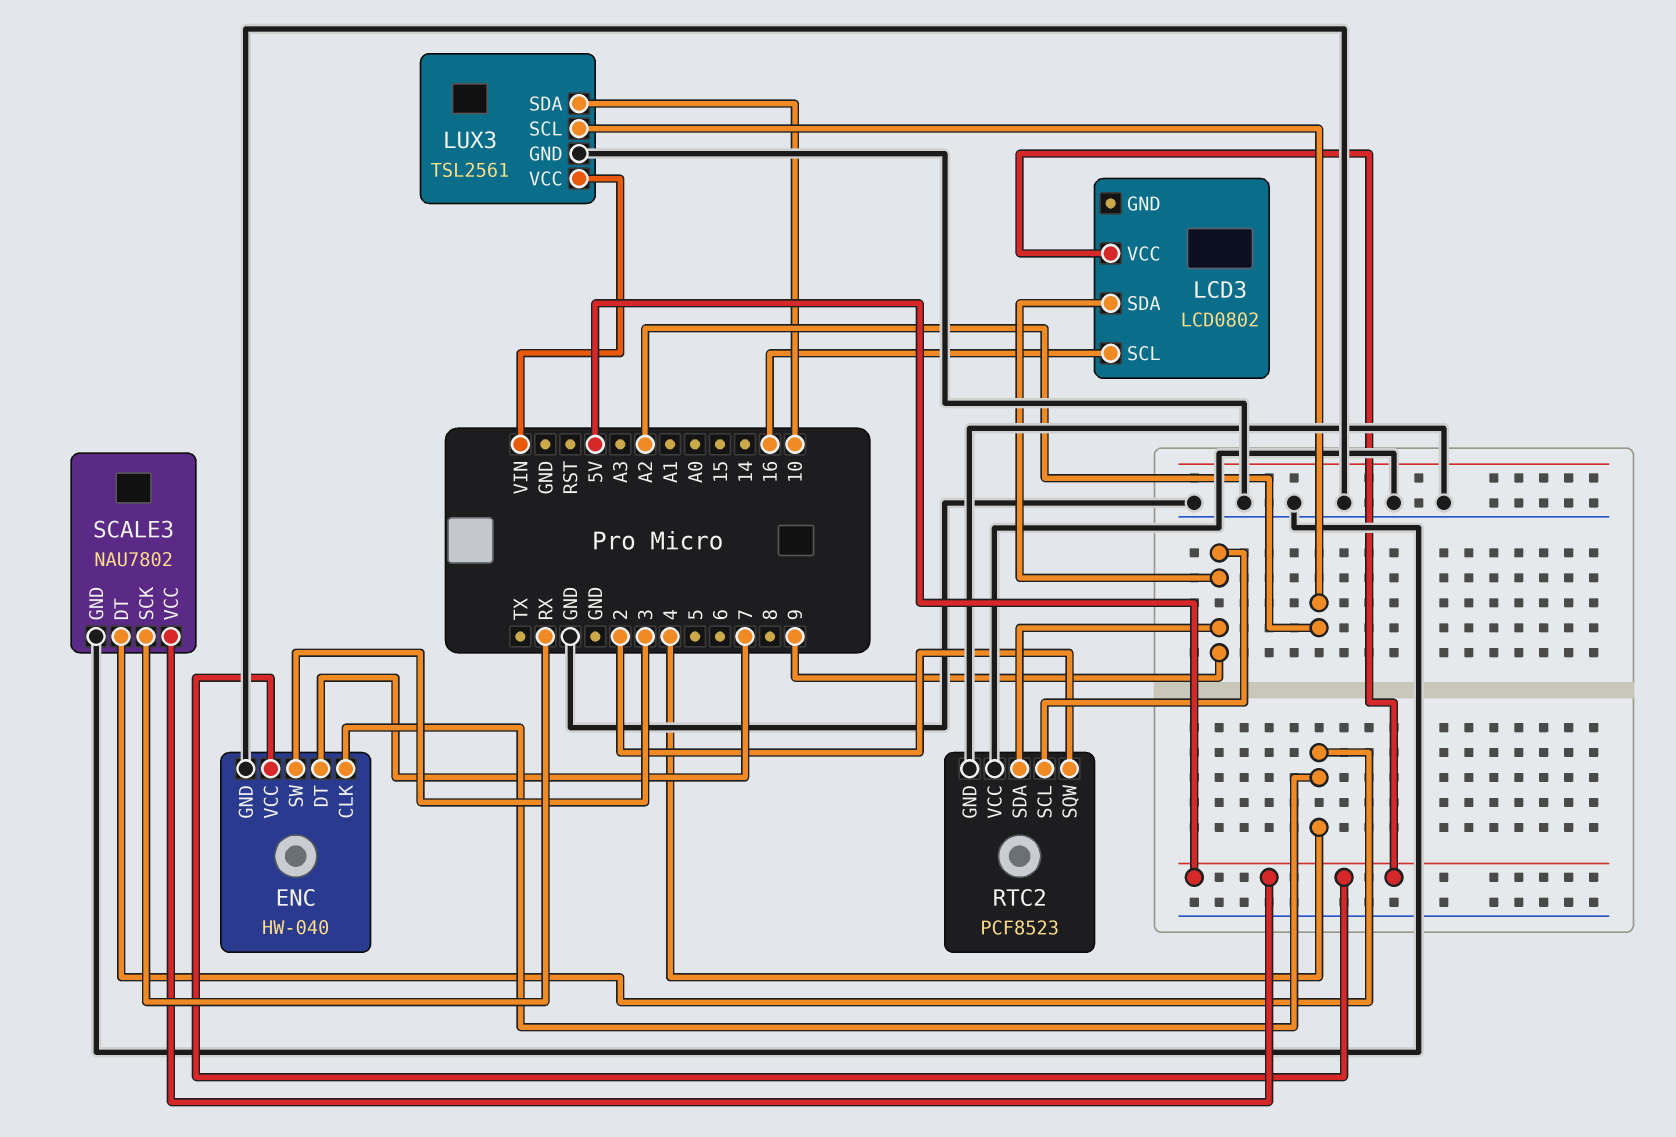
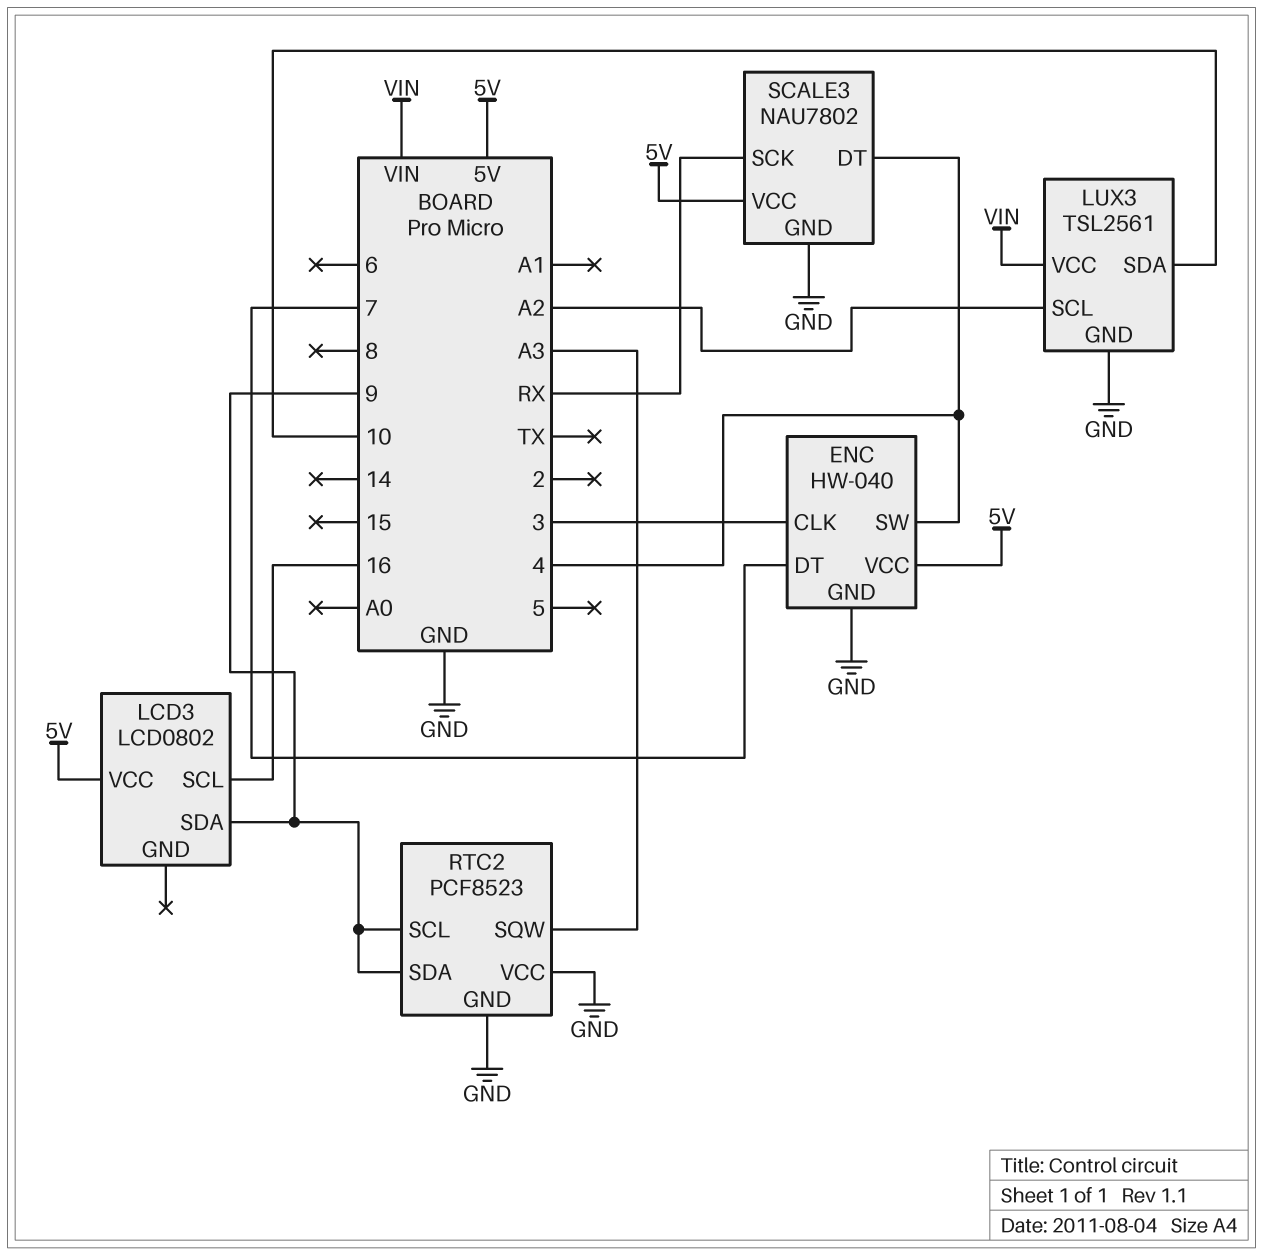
ENC pin CLK: 4 -> 3
ENC pin SW: 3 -> 4
RTC2 pin SQW: 2 -> A3

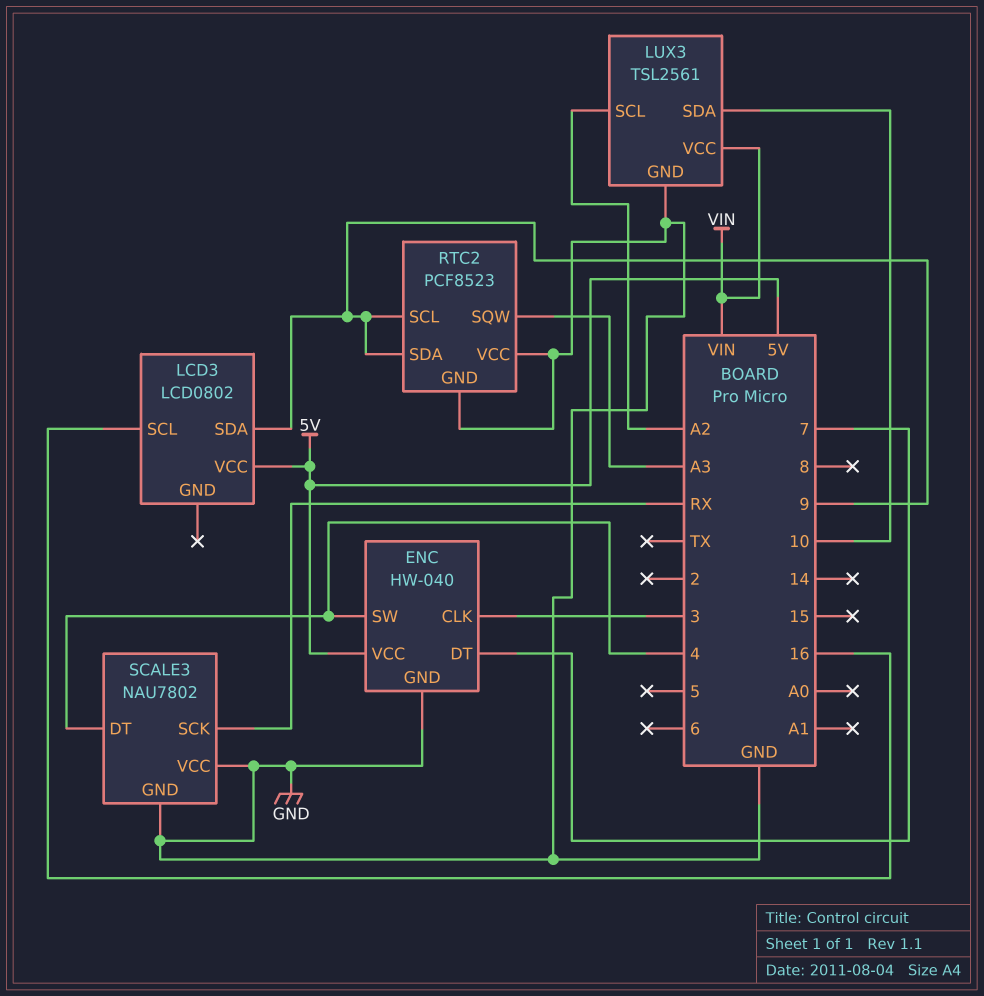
SCALE3 pin VCC: 5V -> GND

